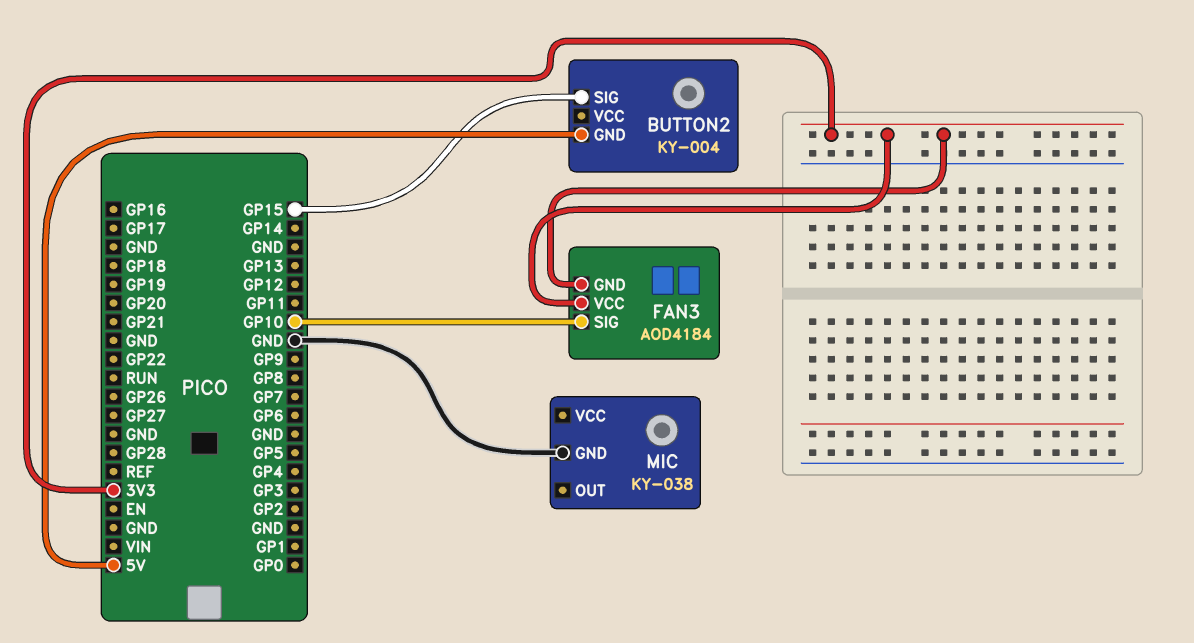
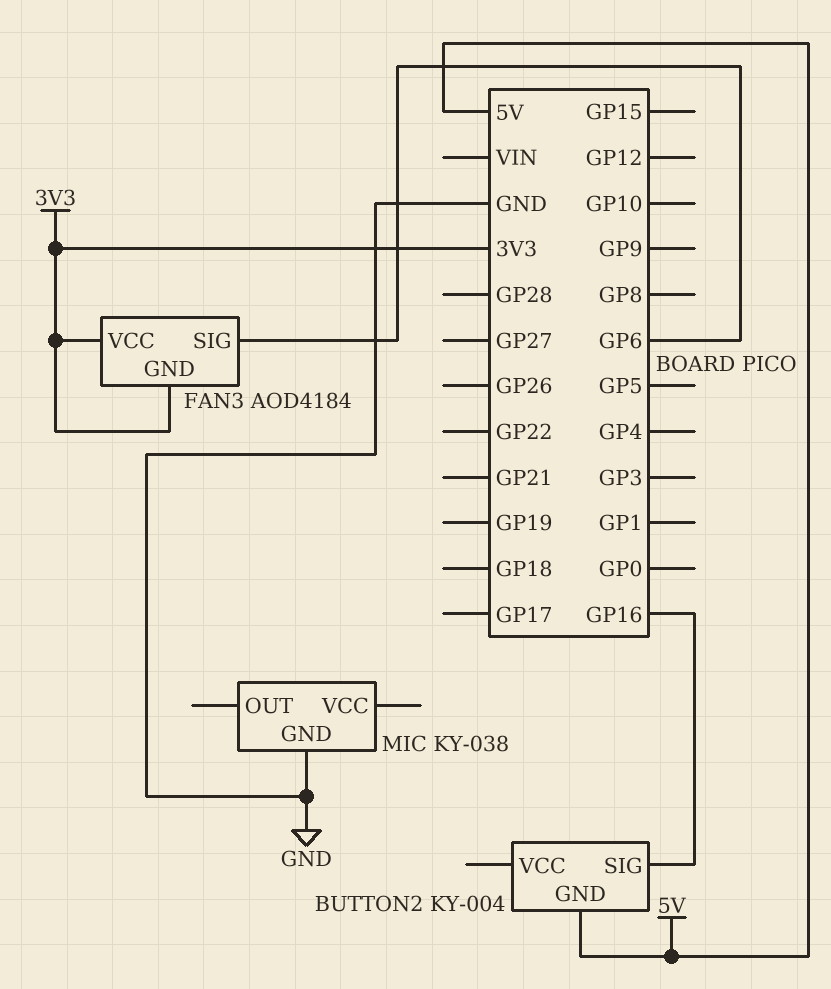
BUTTON2 pin SIG: GP15 -> GP16
FAN3 pin SIG: GP10 -> GP6

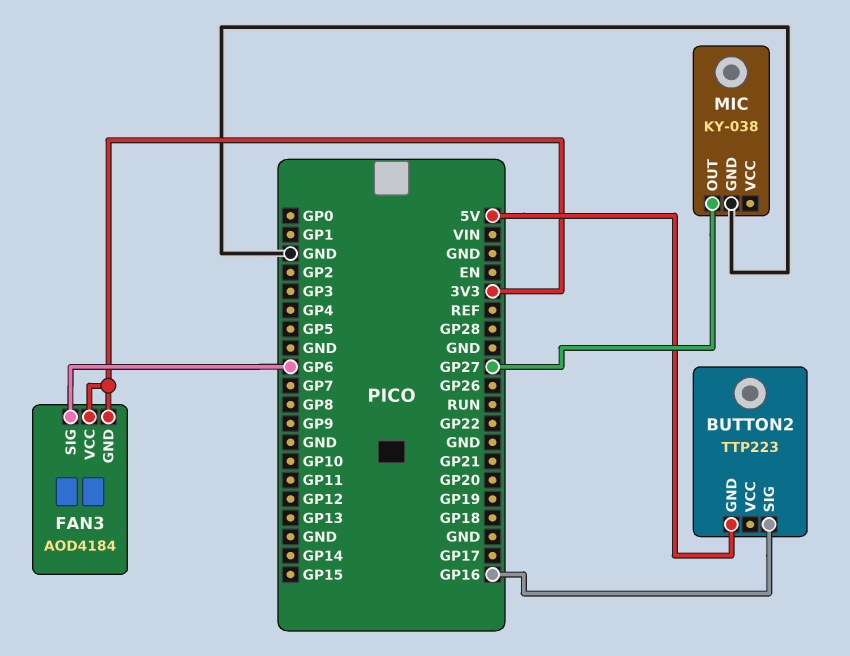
BUTTON2: KY-004 -> TTP223
MIC pin OUT: none -> GP27

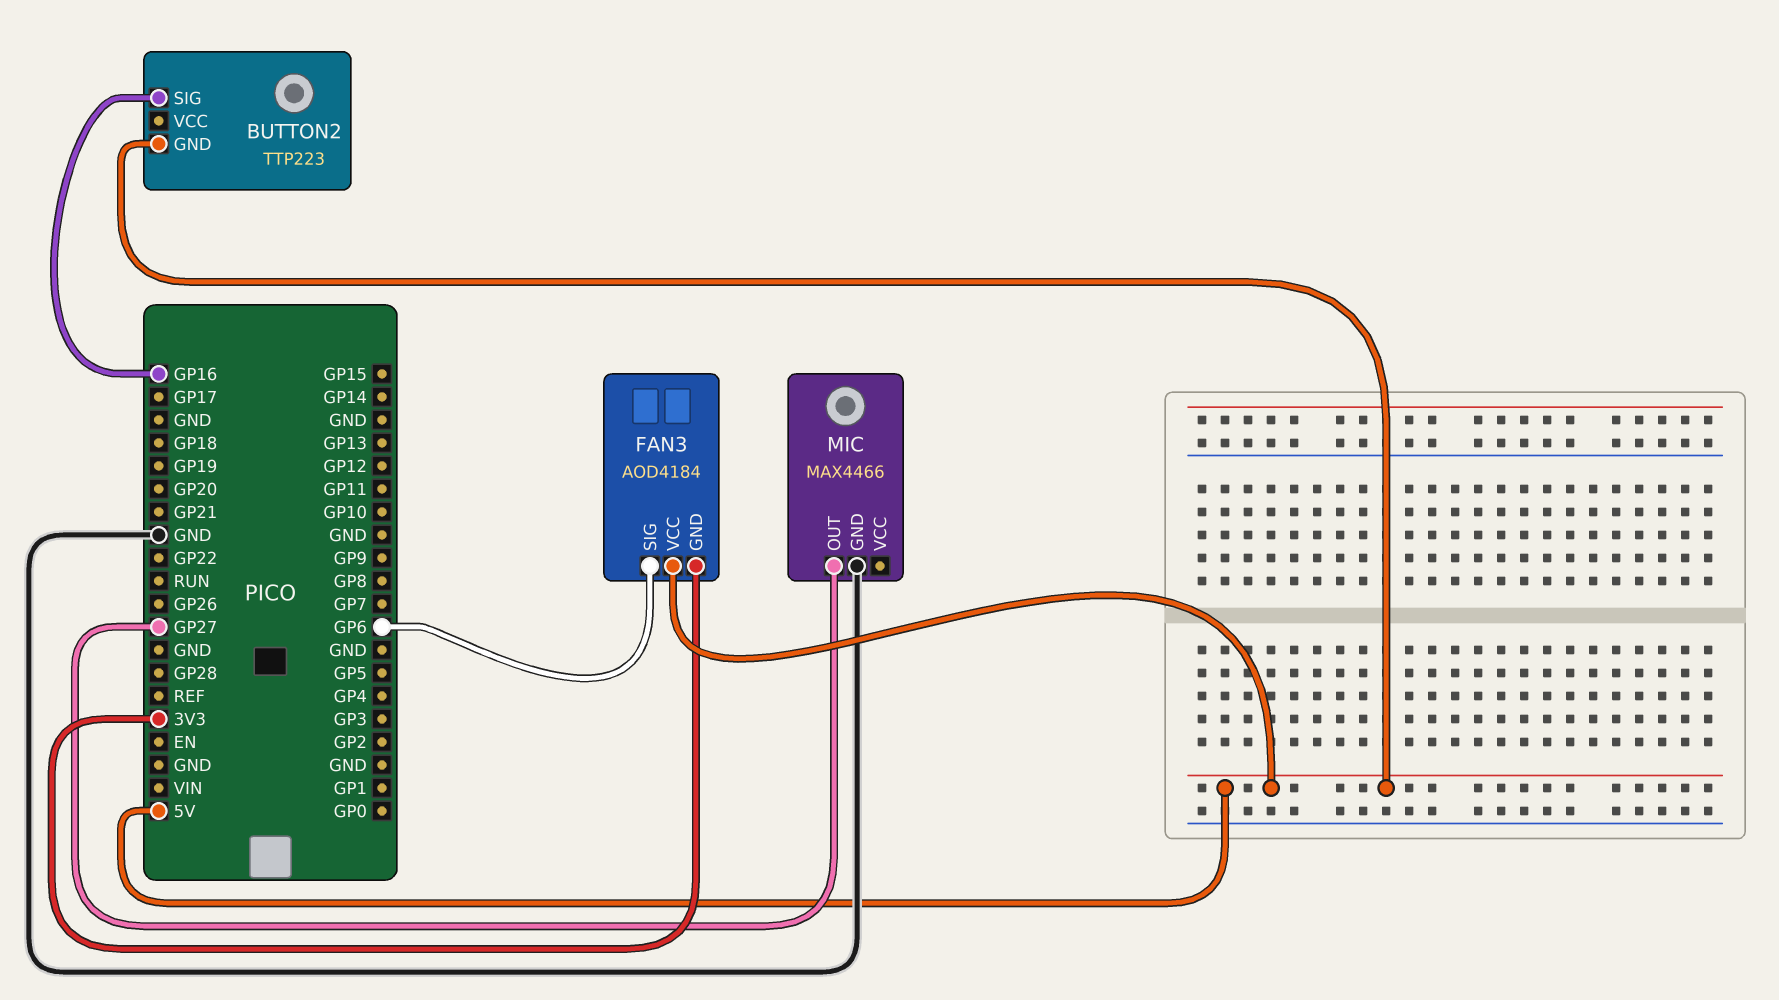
FAN3 pin VCC: 3V3 -> 5V
MIC: KY-038 -> MAX4466

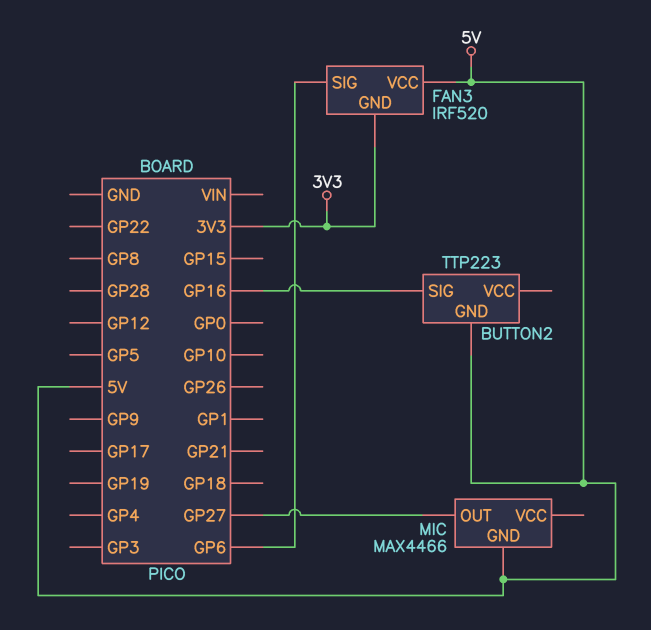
FAN3: AOD4184 -> IRF520
MIC pin GND: GND -> 5V

